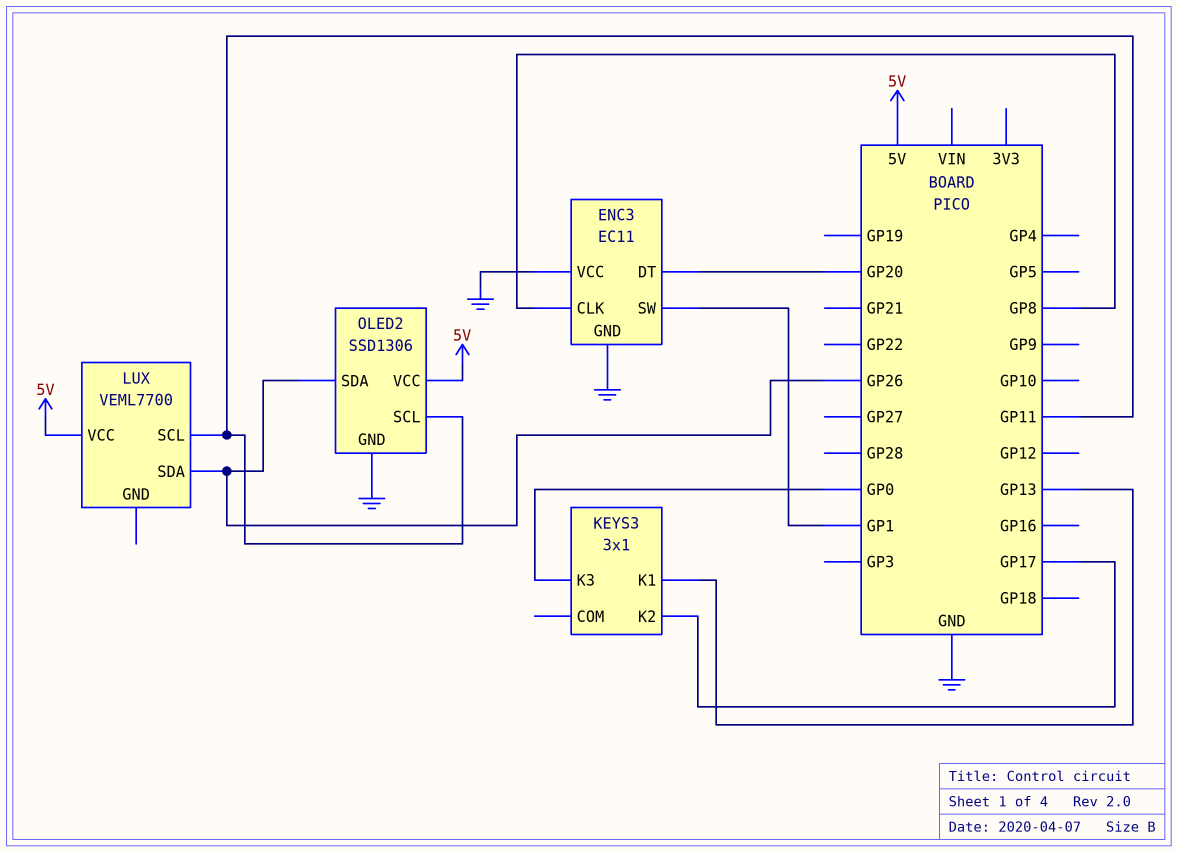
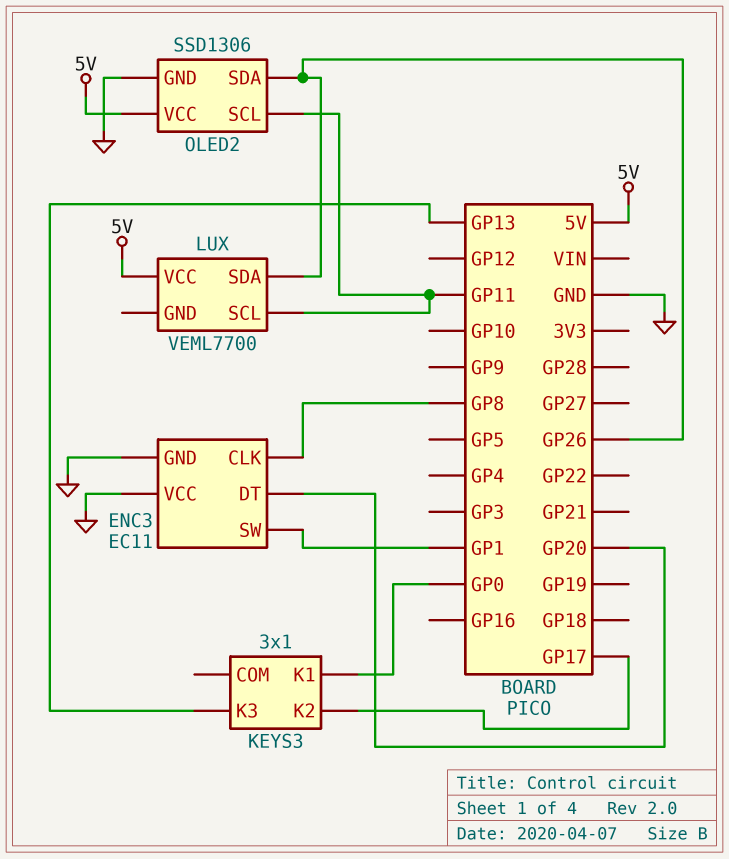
KEYS3 pin K1: GP13 -> GP0
KEYS3 pin K3: GP0 -> GP13

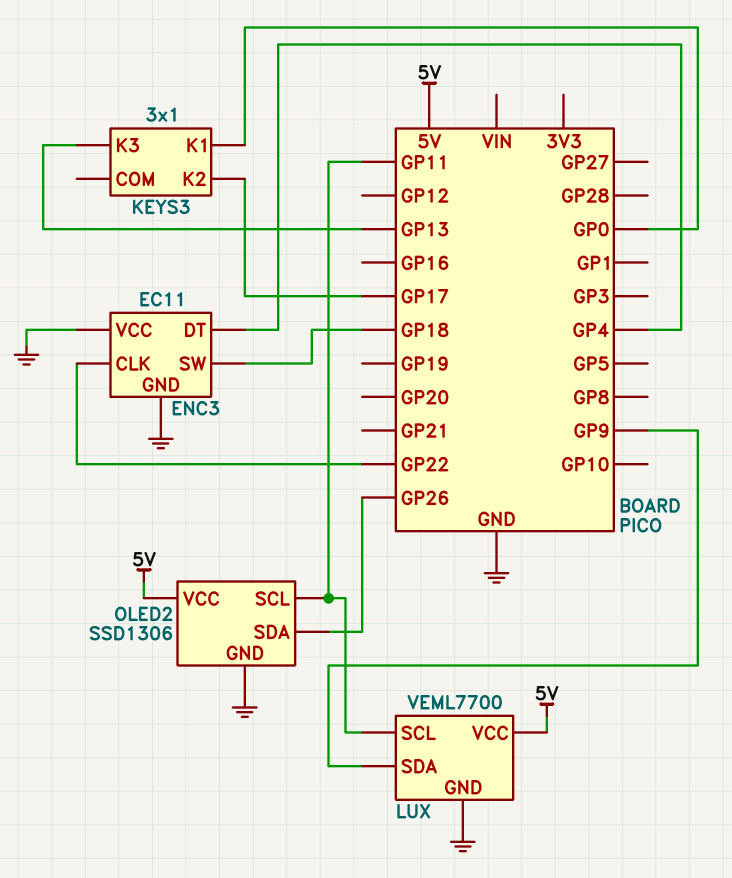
ENC3 pin CLK: GP8 -> GP22
ENC3 pin DT: GP20 -> GP4
ENC3 pin SW: GP1 -> GP18
LUX pin GND: none -> GND
LUX pin SDA: GP26 -> GP9

